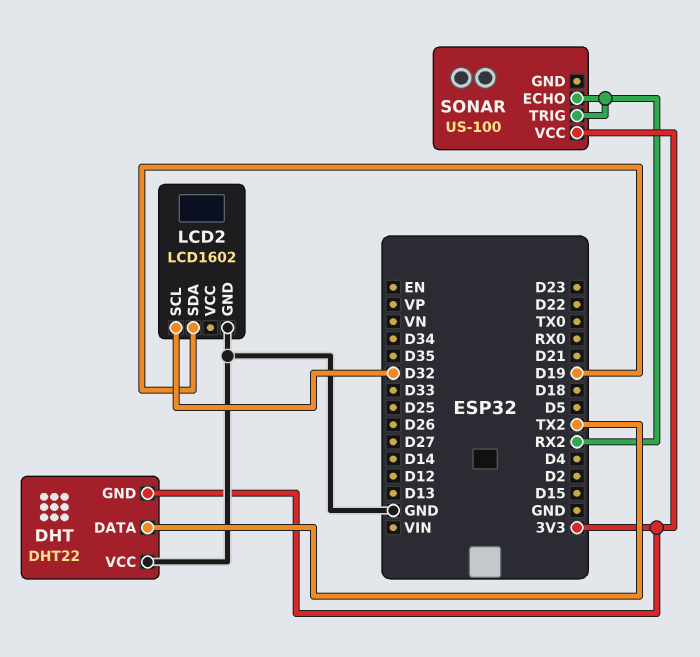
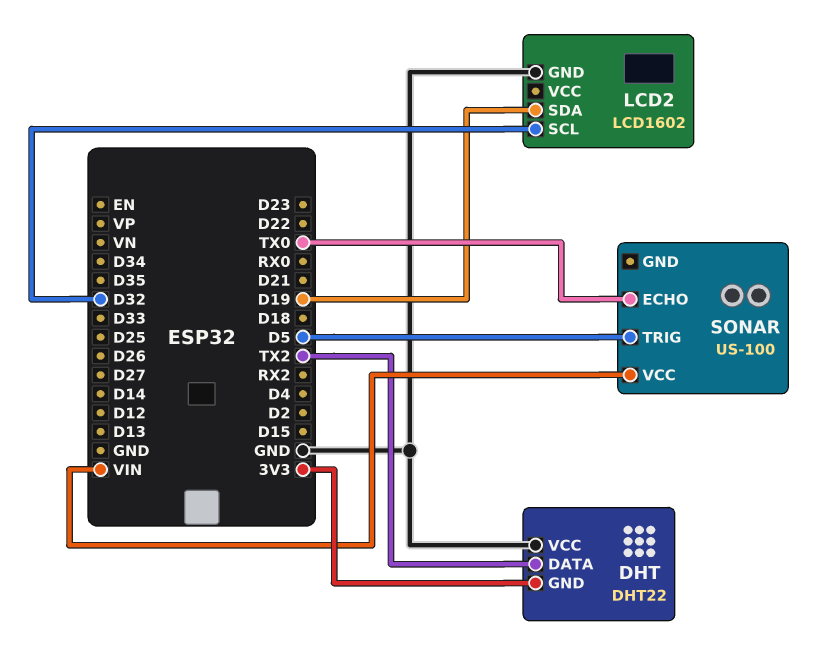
SONAR pin ECHO: RX2 -> TX0
SONAR pin TRIG: RX2 -> D5
SONAR pin VCC: 3V3 -> VIN

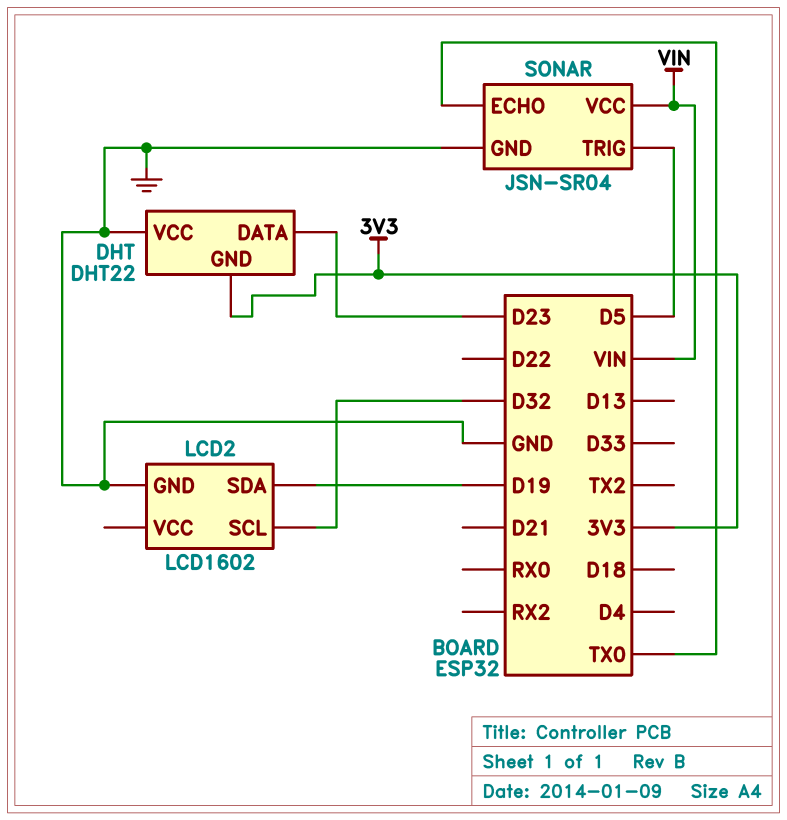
DHT pin DATA: TX2 -> D23
SONAR: US-100 -> JSN-SR04
SONAR pin GND: none -> GND

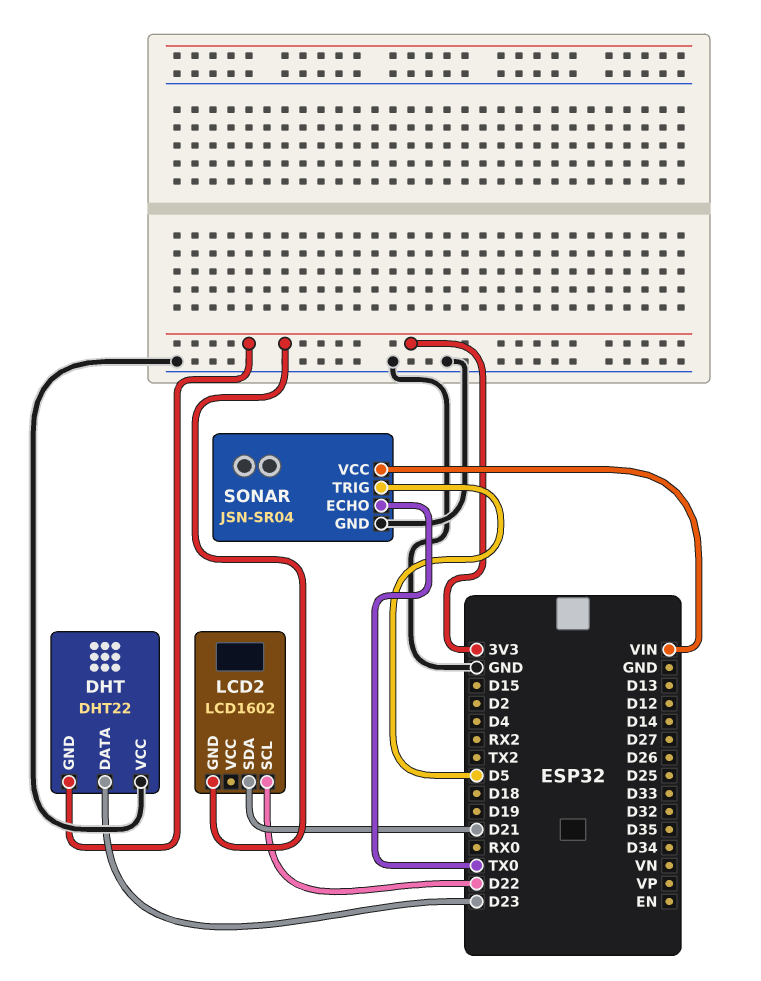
LCD2 pin GND: GND -> 3V3
LCD2 pin SCL: D32 -> D22
LCD2 pin SDA: D19 -> D21

